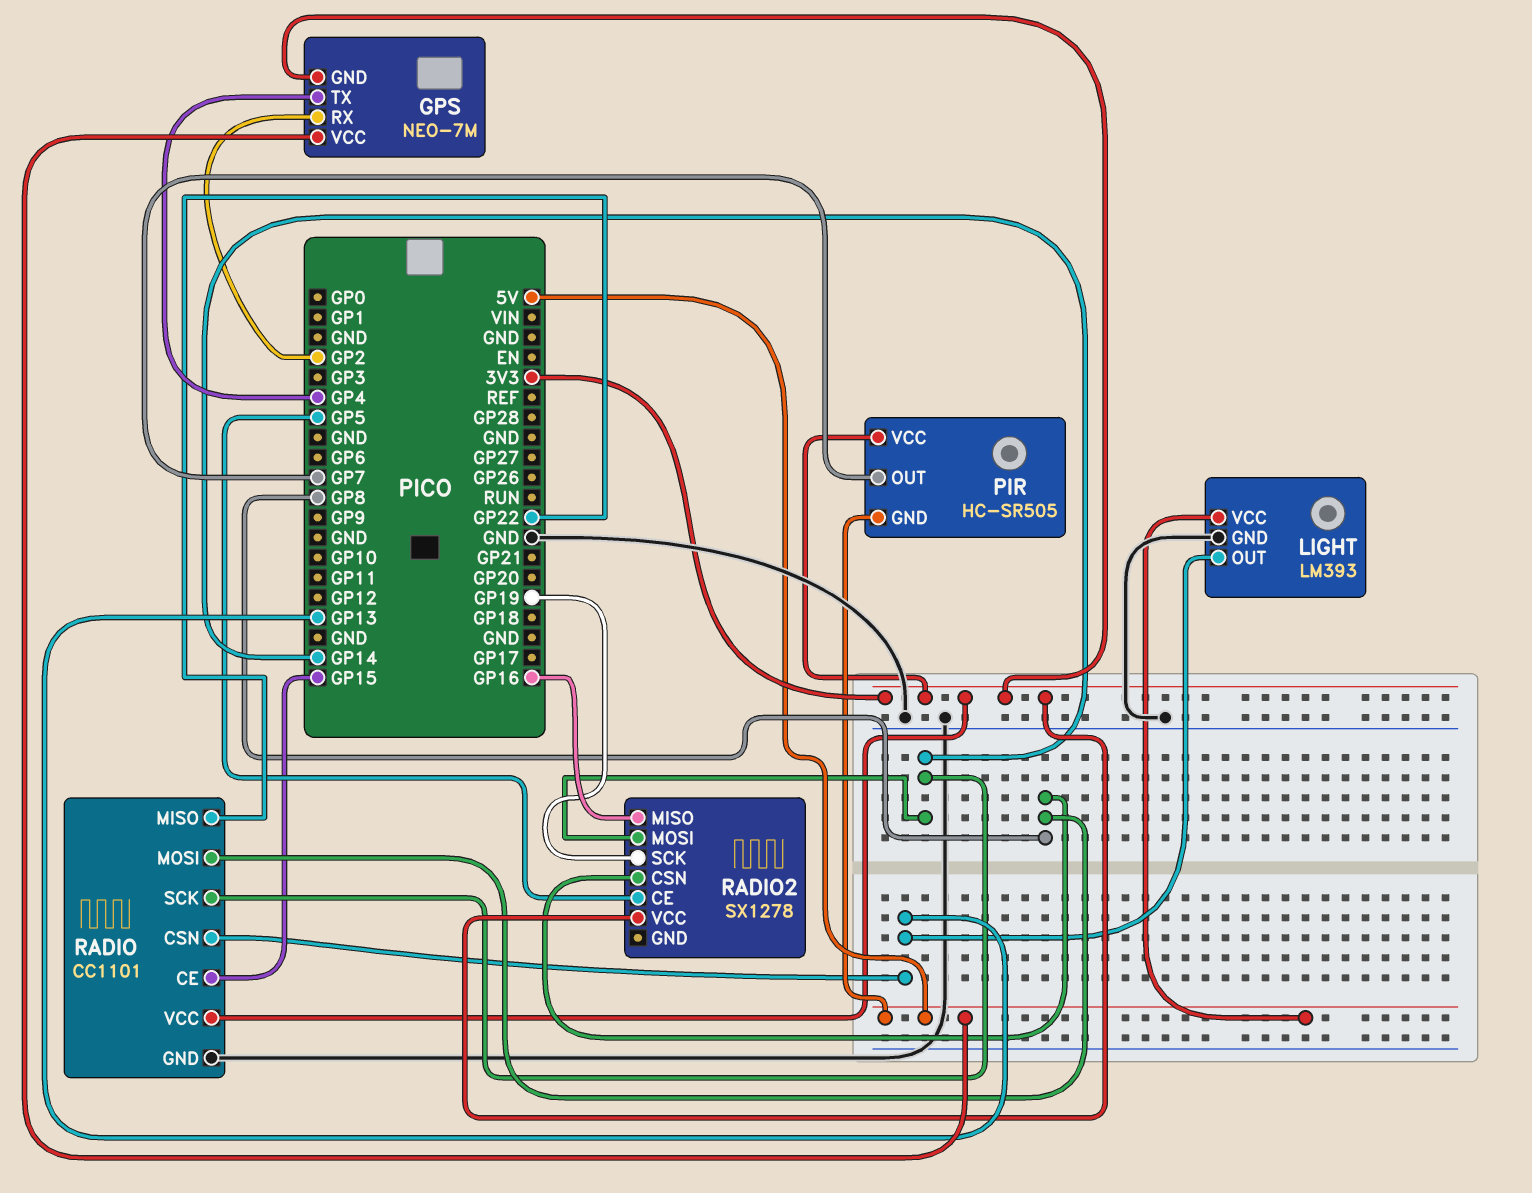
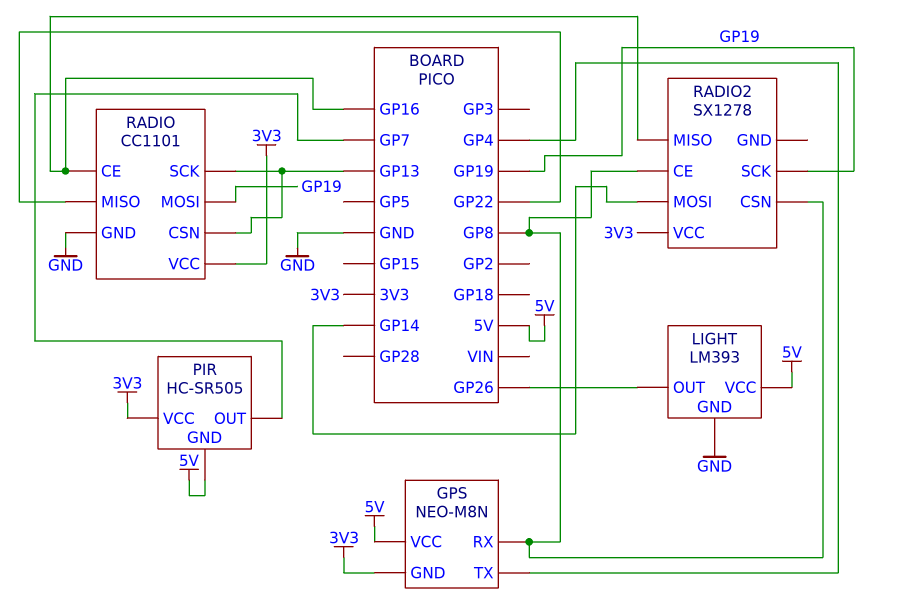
GPS: NEO-7M -> NEO-M8N
GPS pin RX: GP2 -> GP8
LIGHT pin OUT: GP13 -> GP26
RADIO pin CE: GP15 -> GP16
RADIO pin MOSI: GP8 -> GP19
RADIO pin SCK: GP14 -> GP13
RADIO2 pin CE: GP5 -> GP8

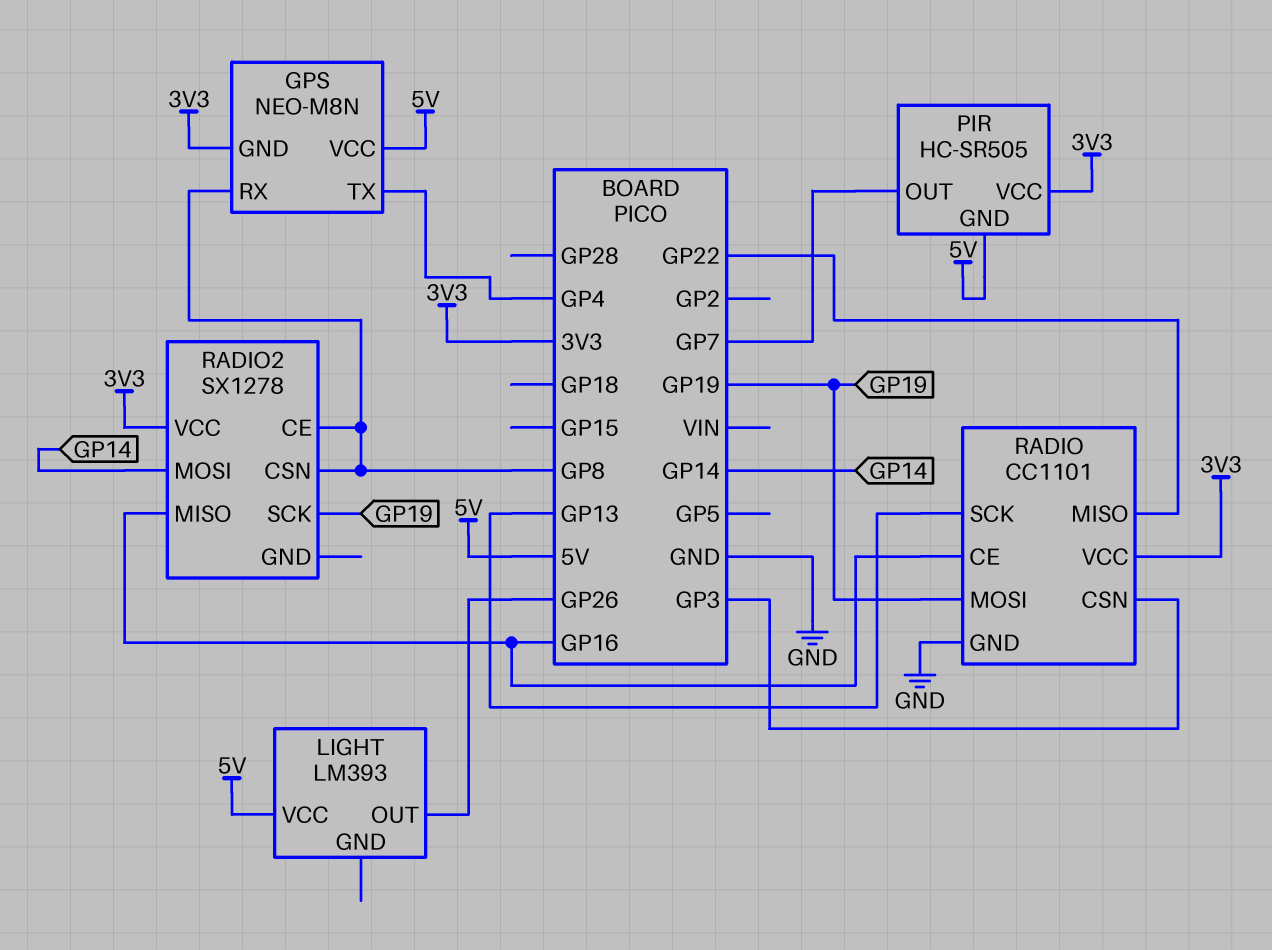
LIGHT pin GND: GND -> none
RADIO pin CSN: GP13 -> GP3

